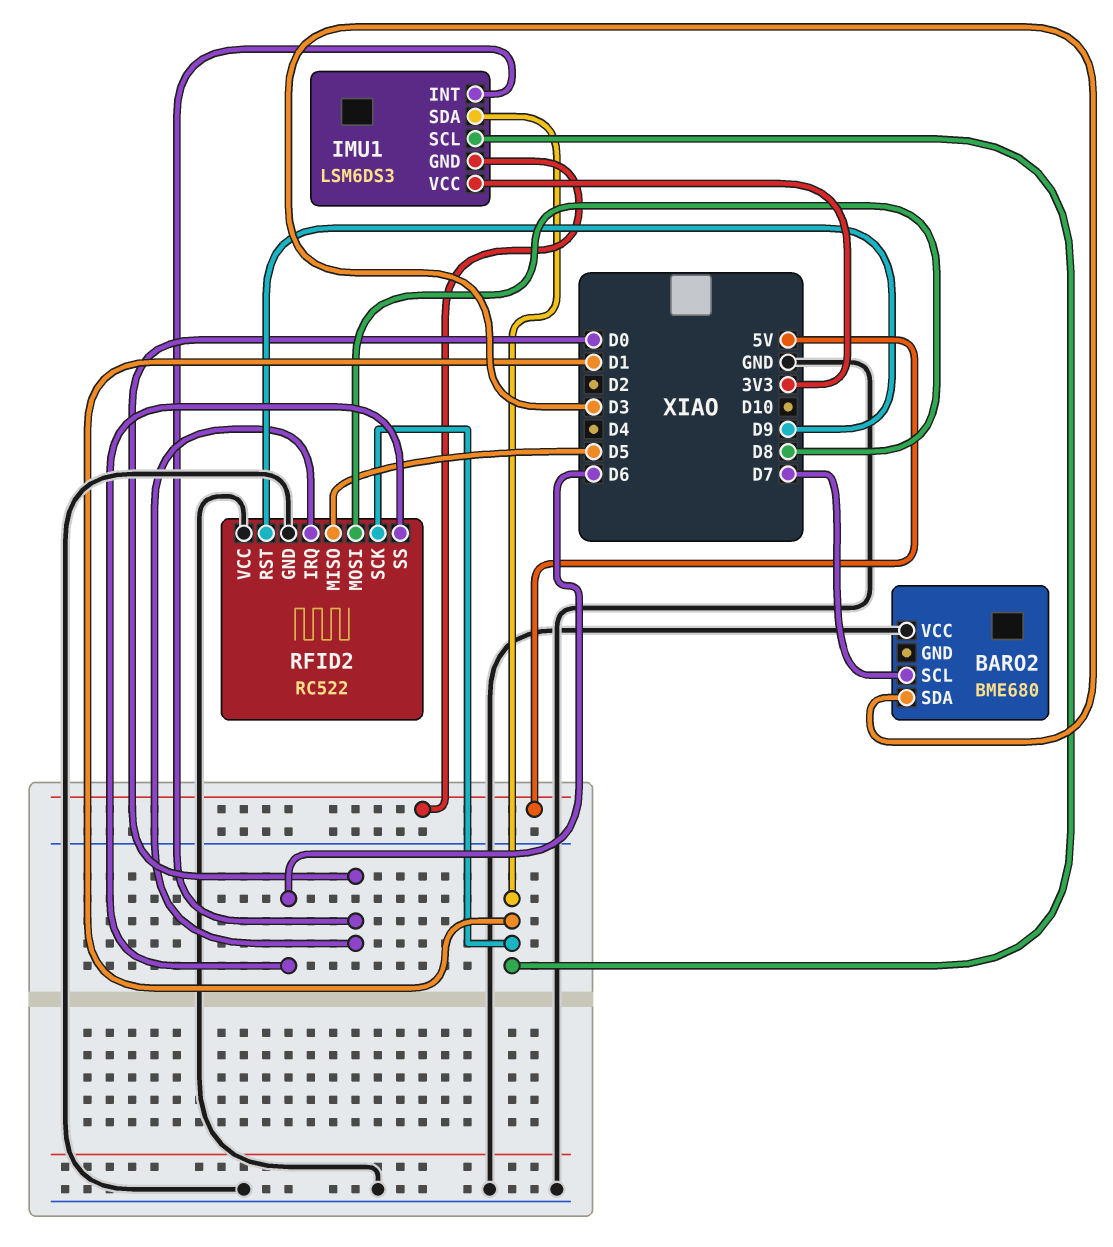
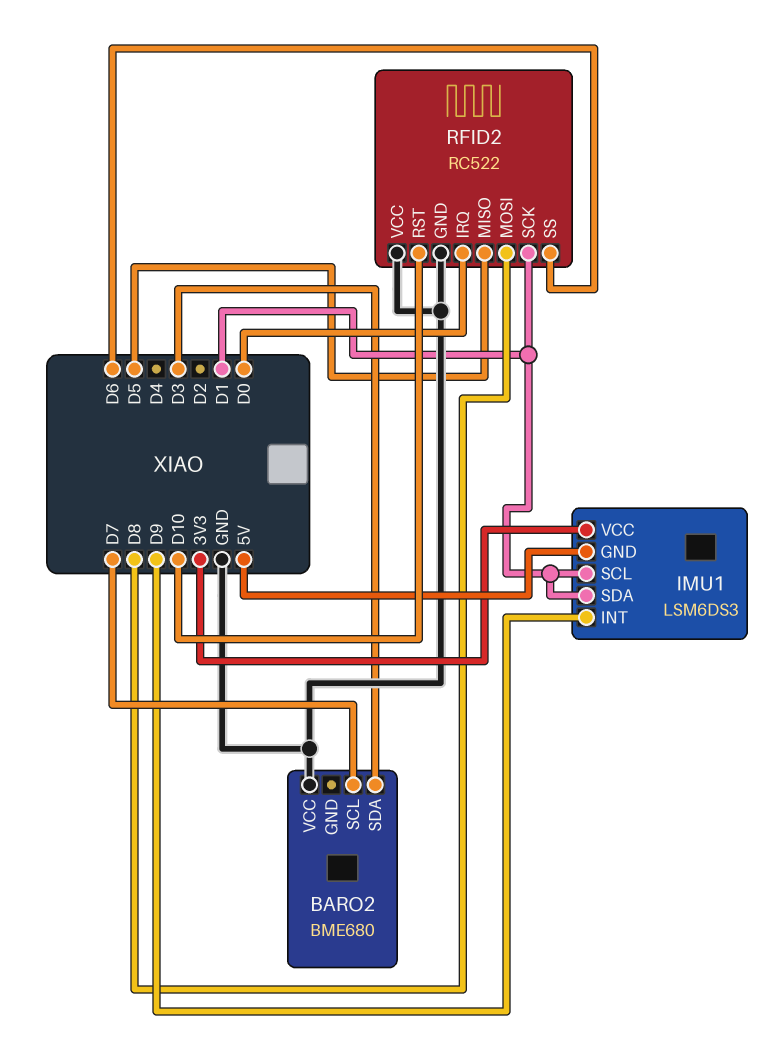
IMU1 pin INT: D0 -> D9
RFID2 pin RST: D9 -> D10

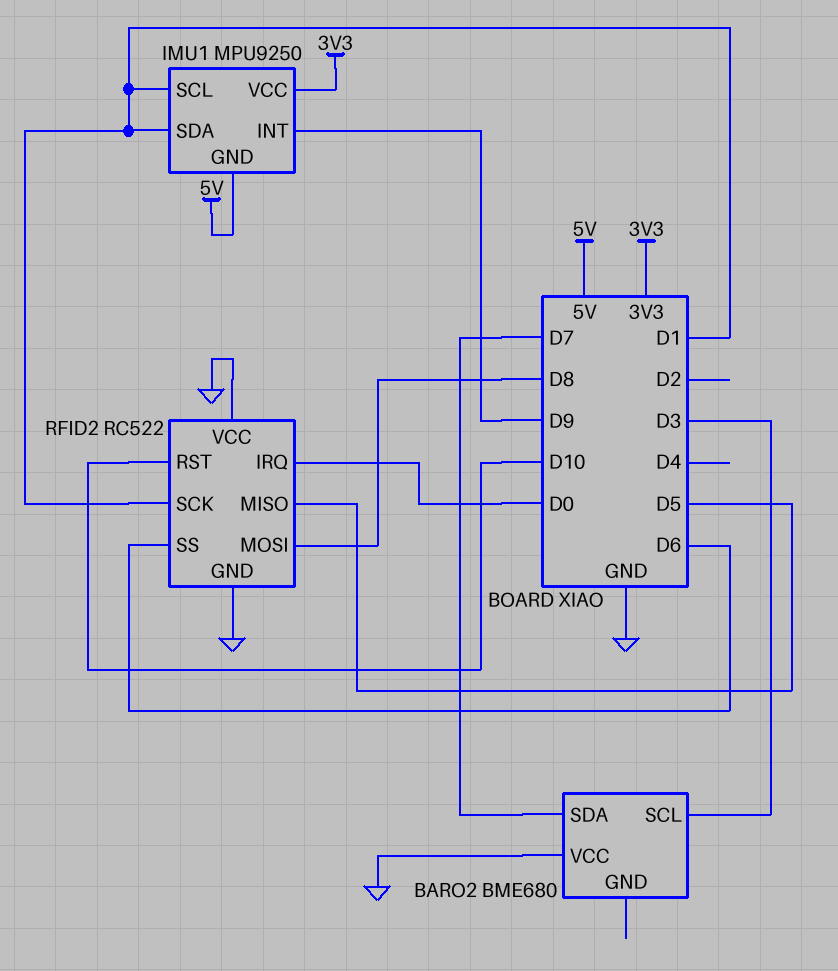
BARO2 pin SCL: D7 -> D3
BARO2 pin SDA: D3 -> D7
IMU1: LSM6DS3 -> MPU9250

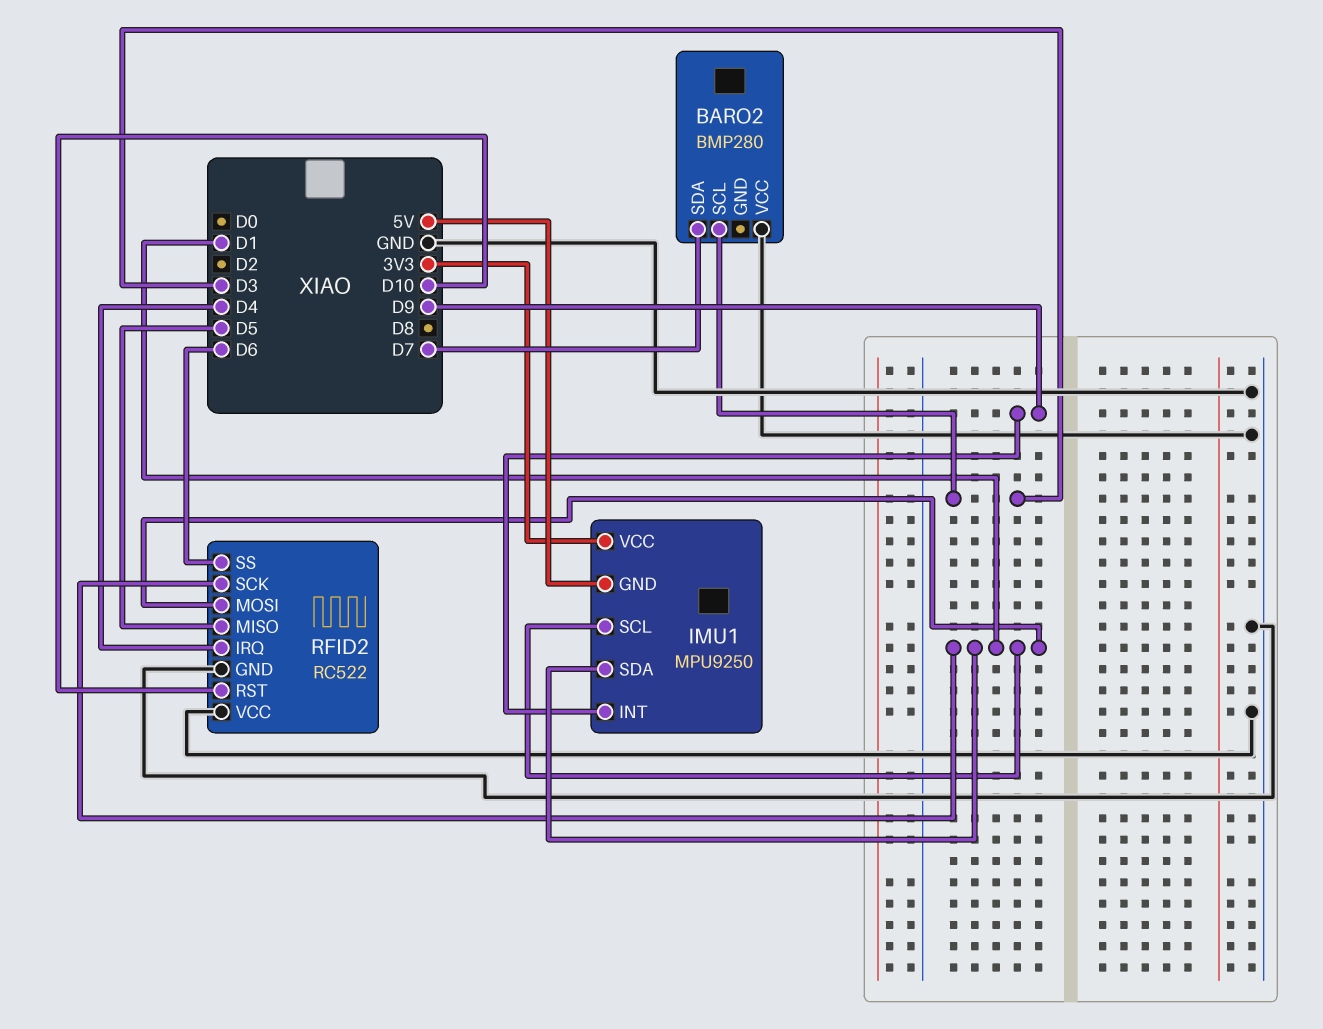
BARO2: BME680 -> BMP280
RFID2 pin IRQ: D0 -> D4
RFID2 pin MOSI: D8 -> D1

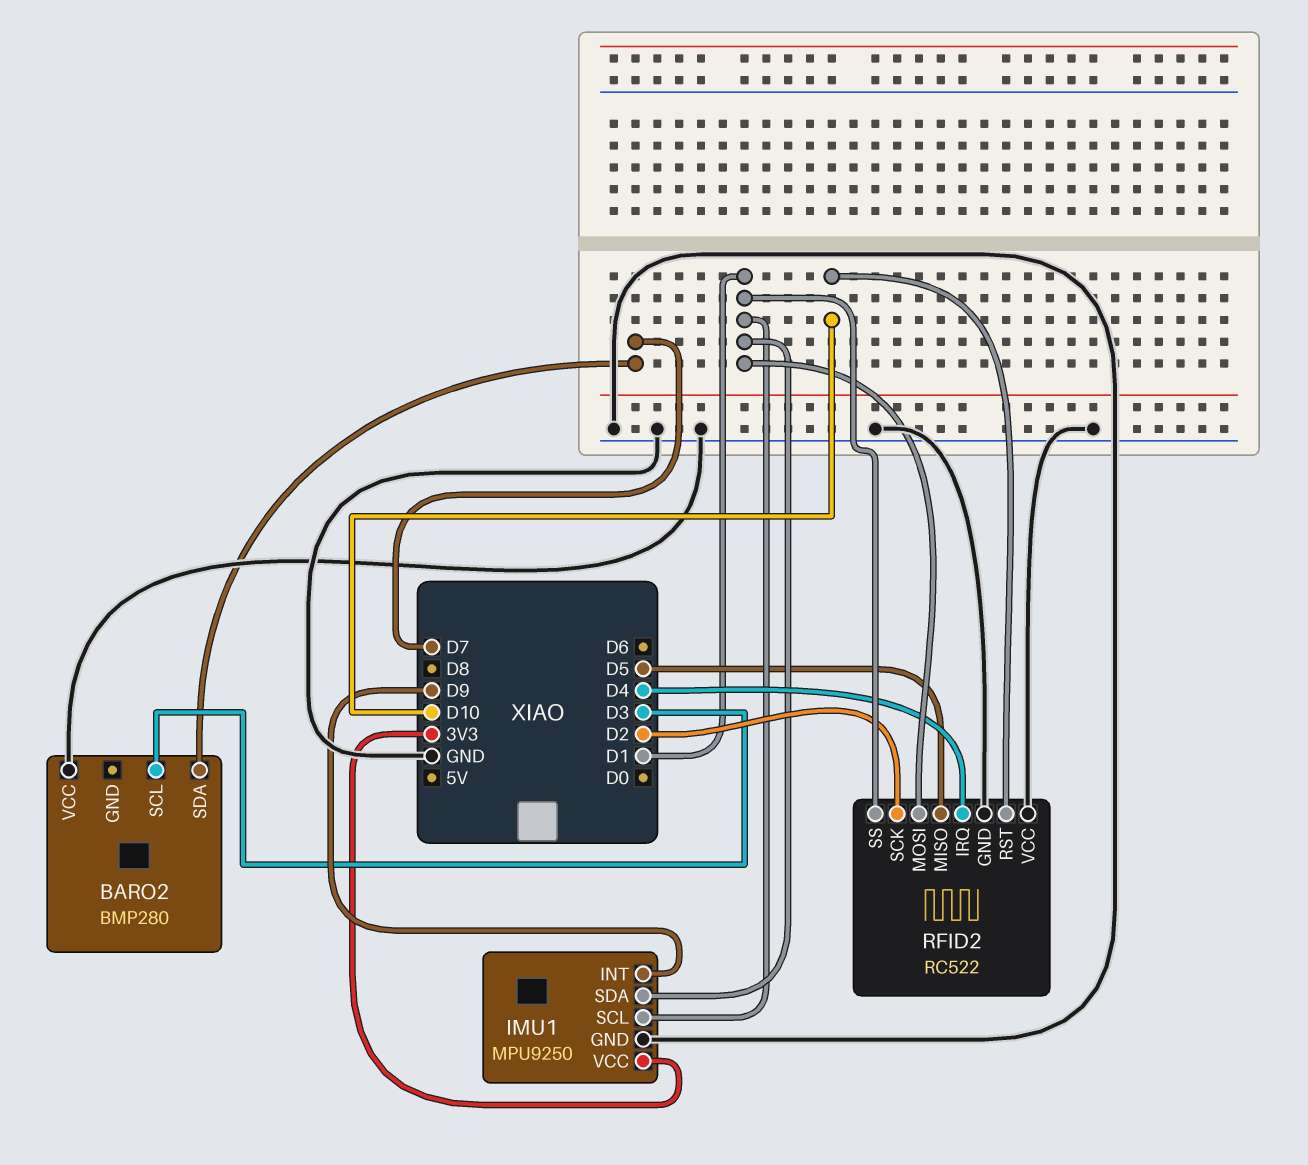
IMU1 pin GND: 5V -> GND
RFID2 pin SCK: D1 -> D2
RFID2 pin SS: D6 -> D1

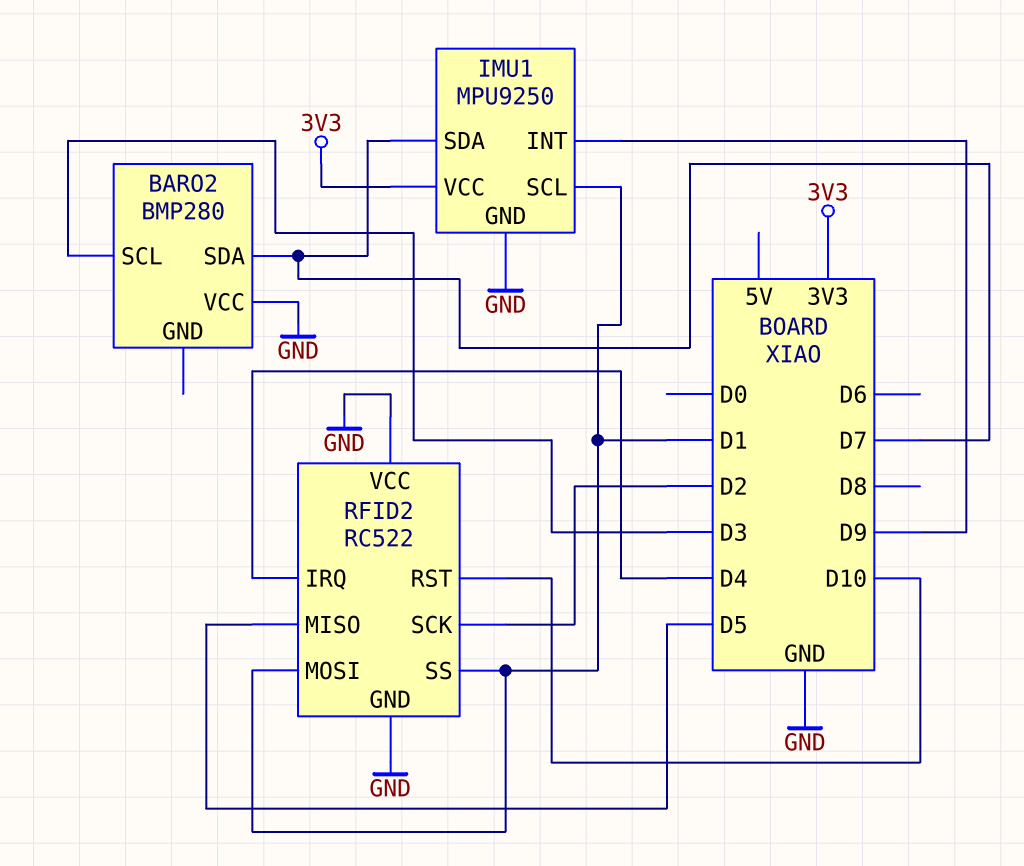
IMU1 pin SDA: D1 -> D7

